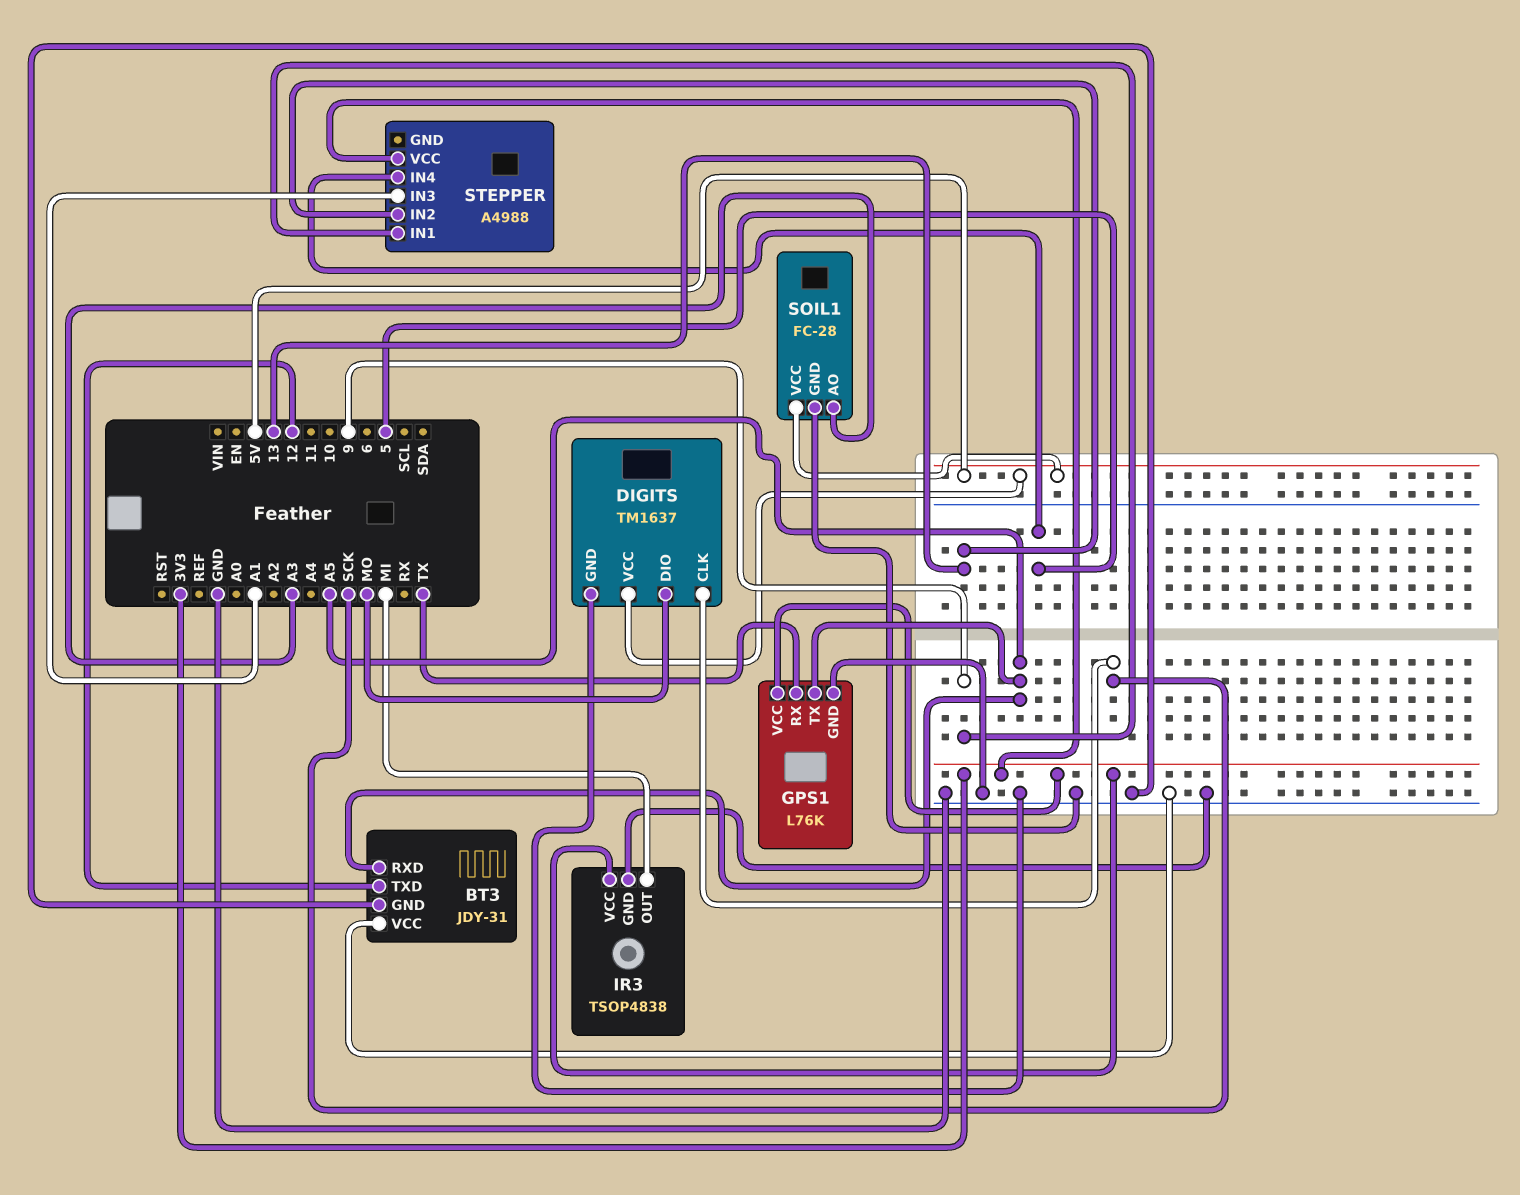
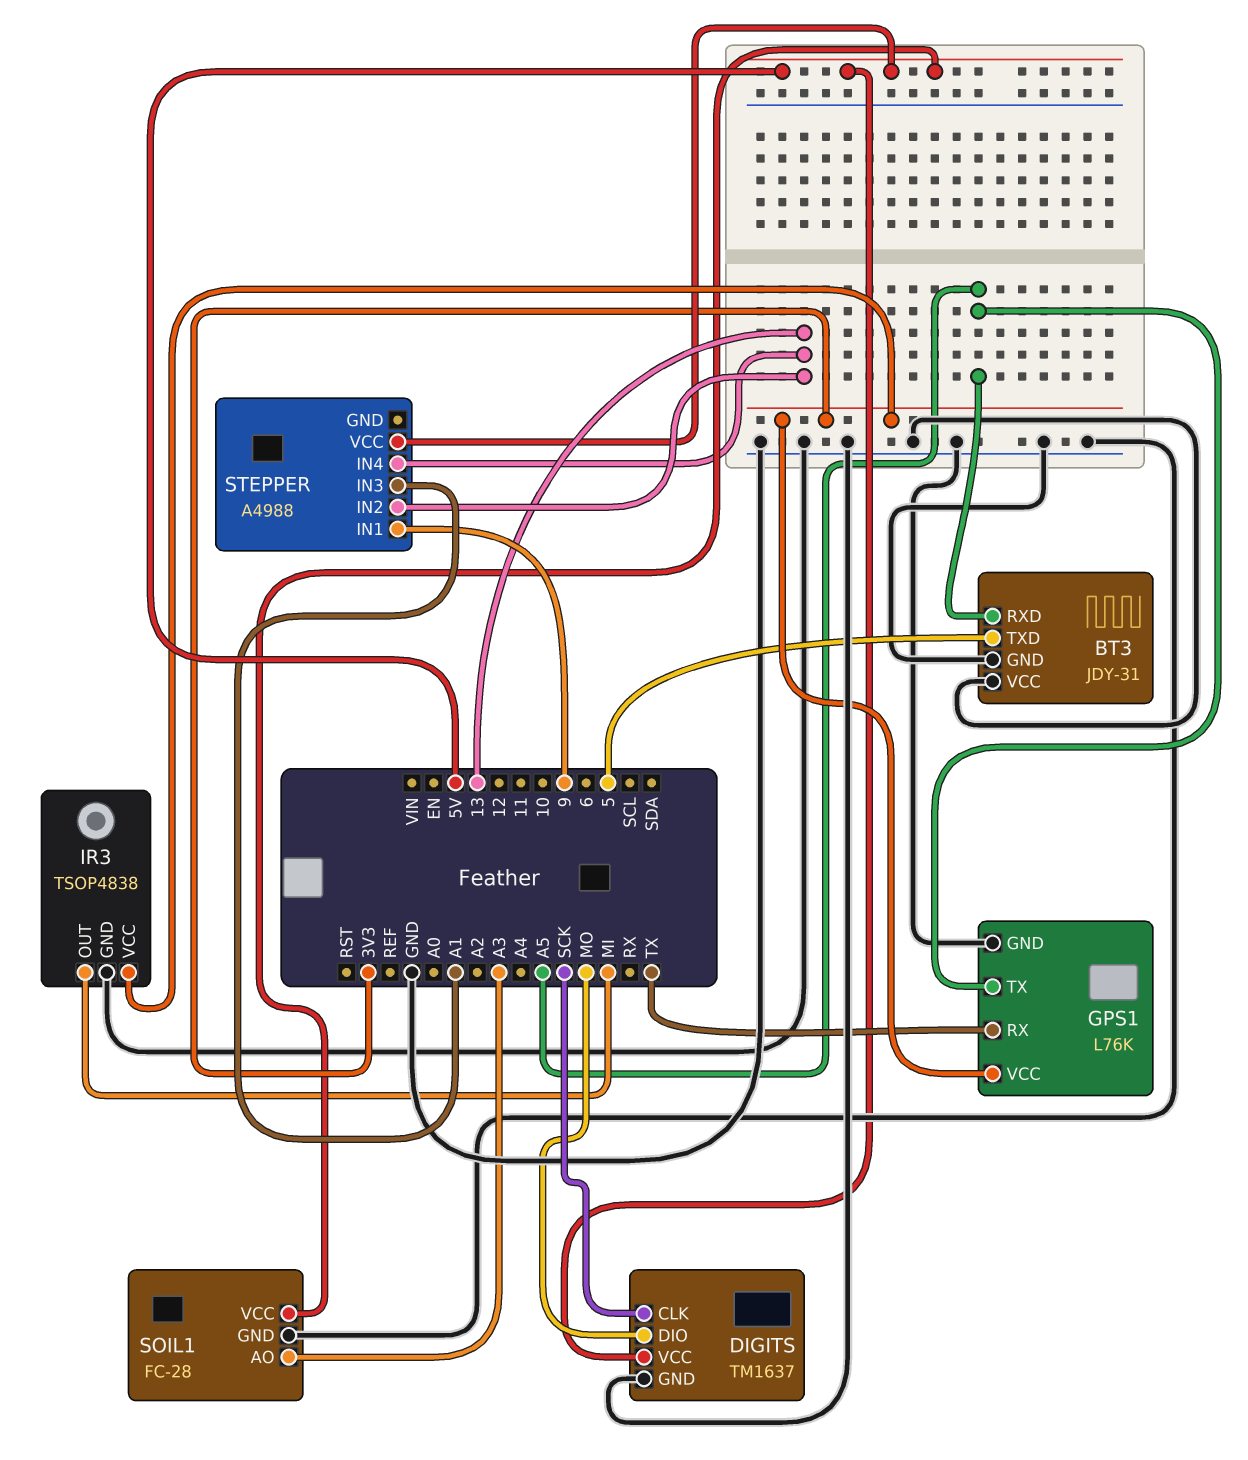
BT3 pin TXD: 12 -> 5
STEPPER pin IN4: 5 -> 13
STEPPER pin VCC: 3V3 -> 5V

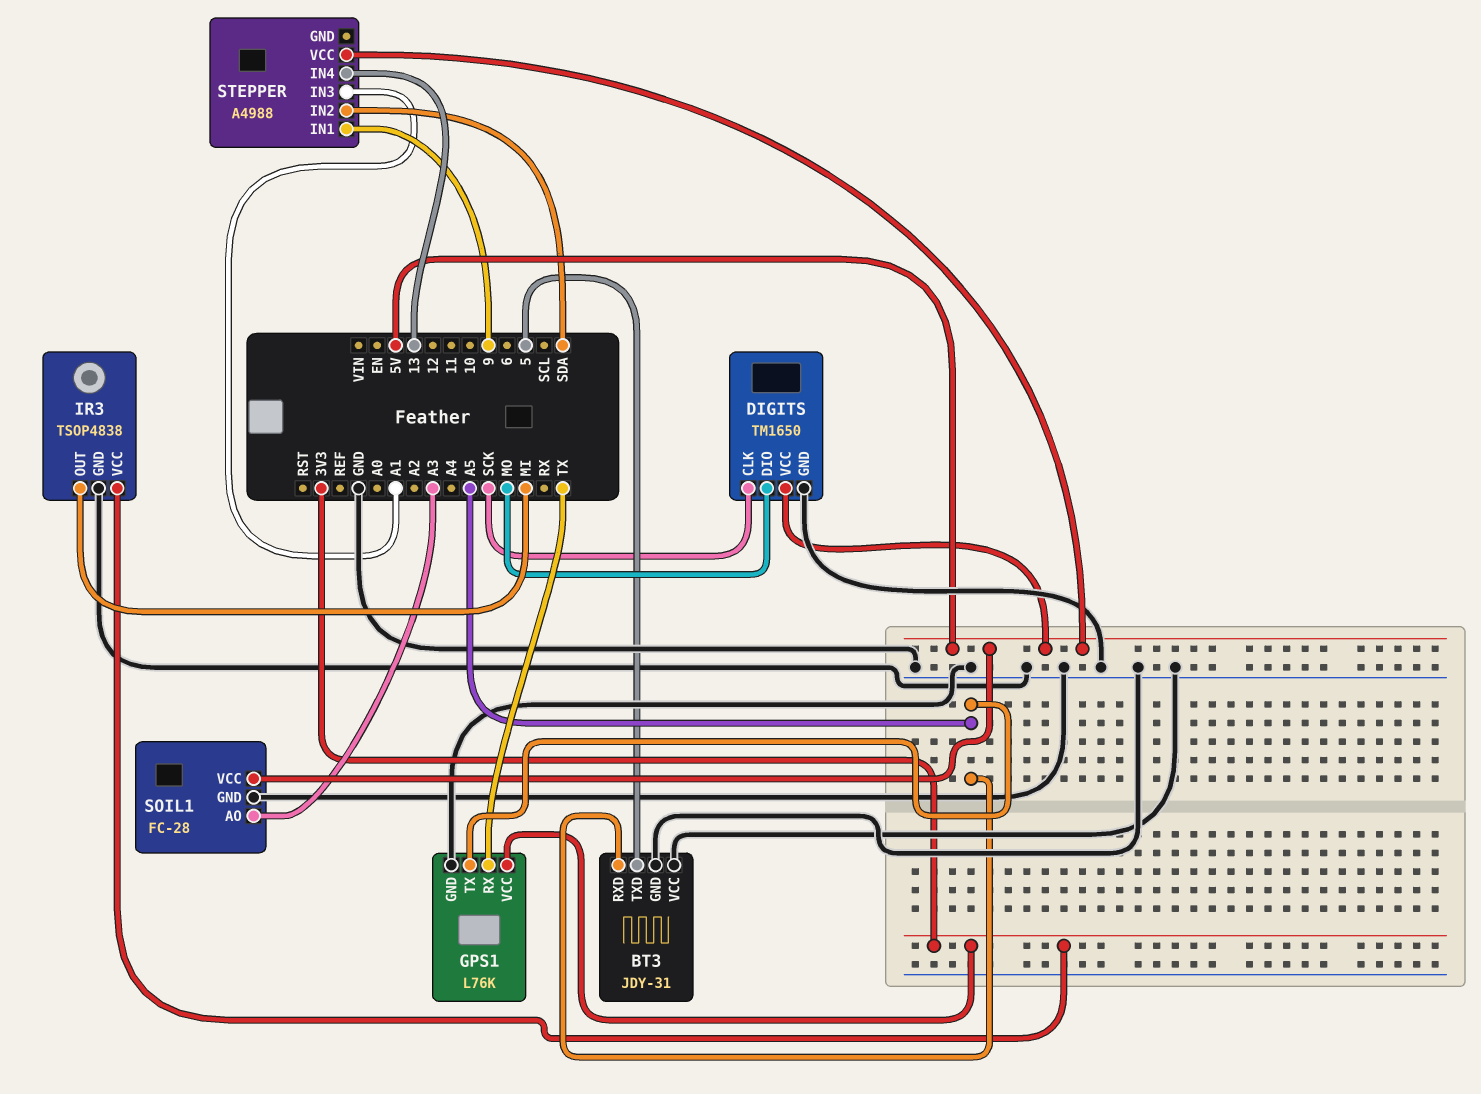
DIGITS: TM1637 -> TM1650
STEPPER pin IN2: 13 -> SDA

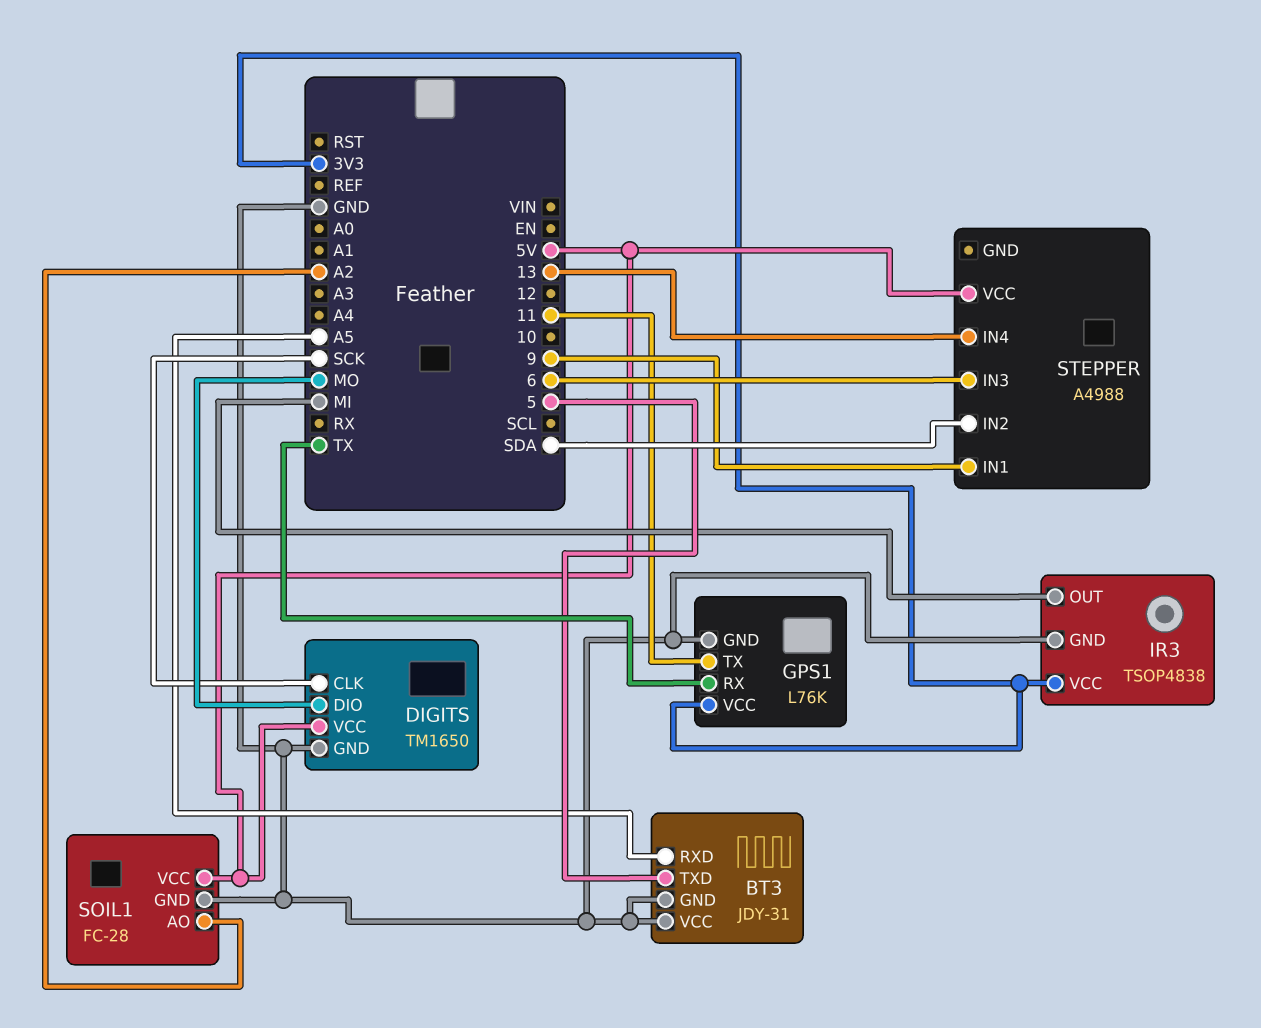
GPS1 pin TX: A5 -> 11
SOIL1 pin AO: A3 -> A2
STEPPER pin IN3: A1 -> 6

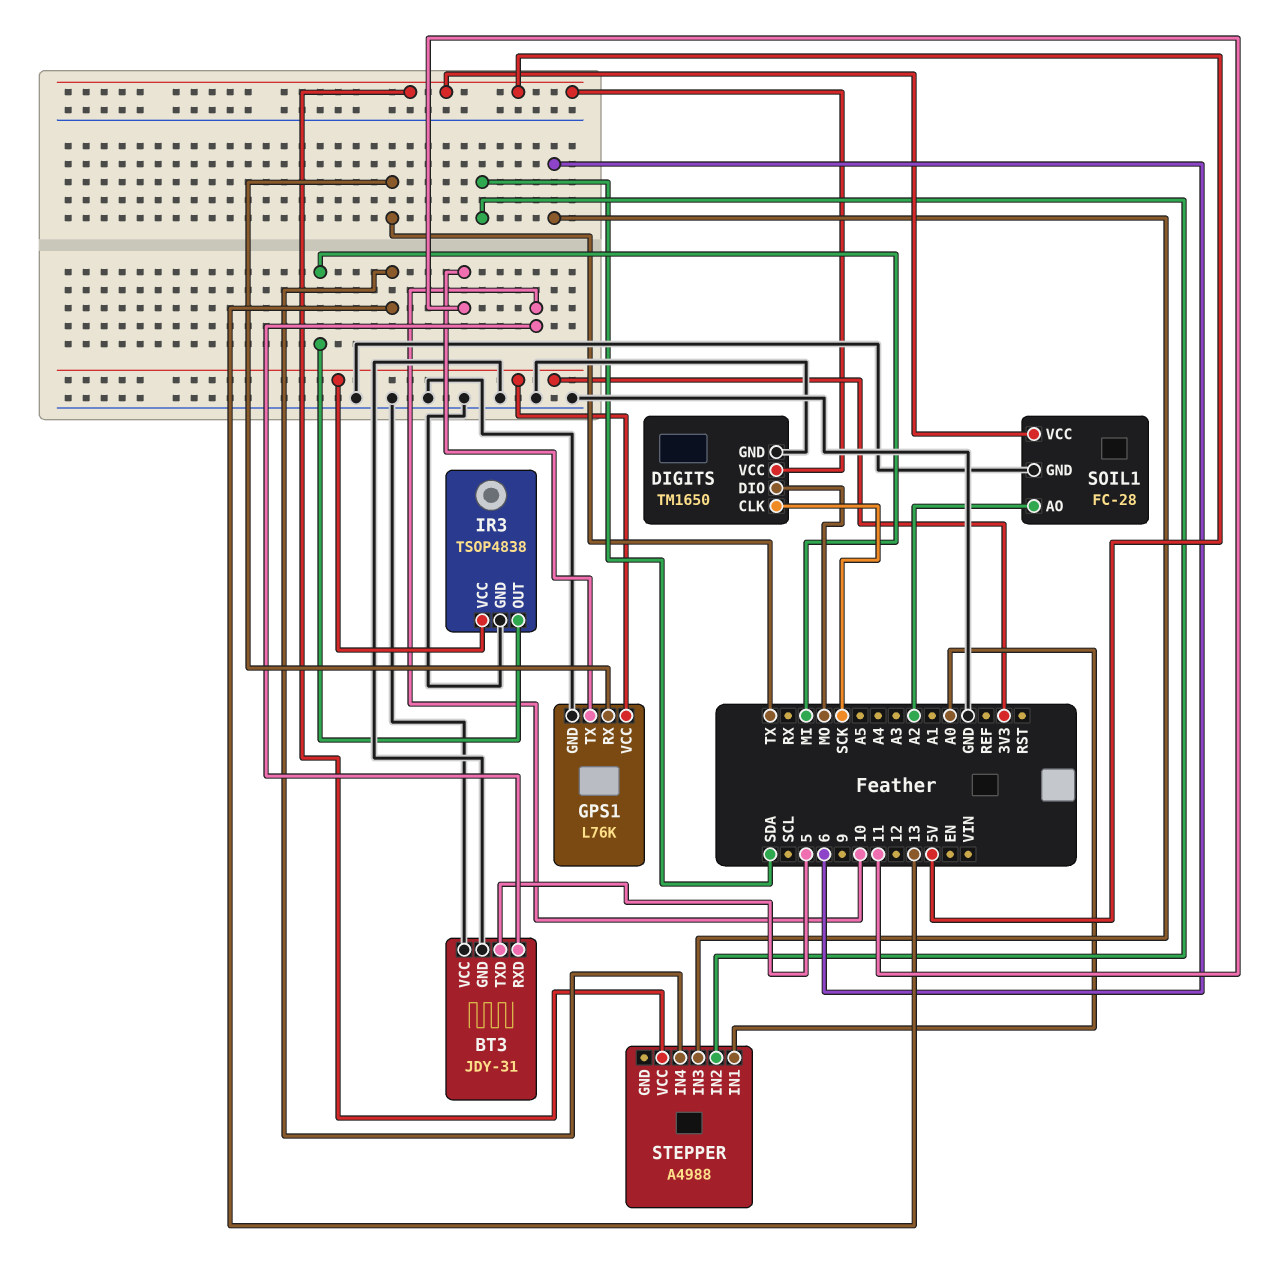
BT3 pin RXD: A5 -> 10
STEPPER pin IN1: 9 -> A0

